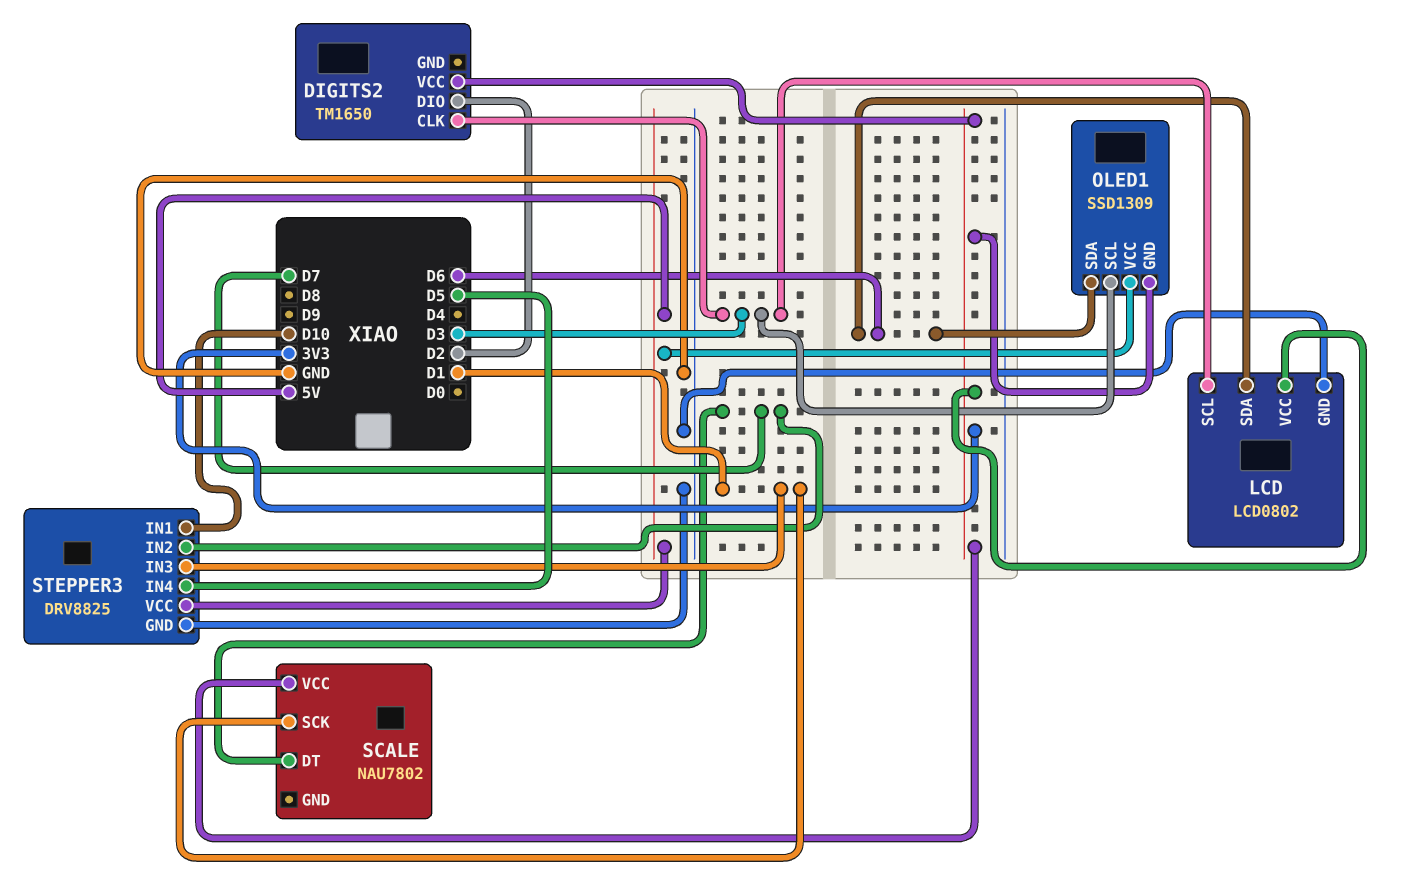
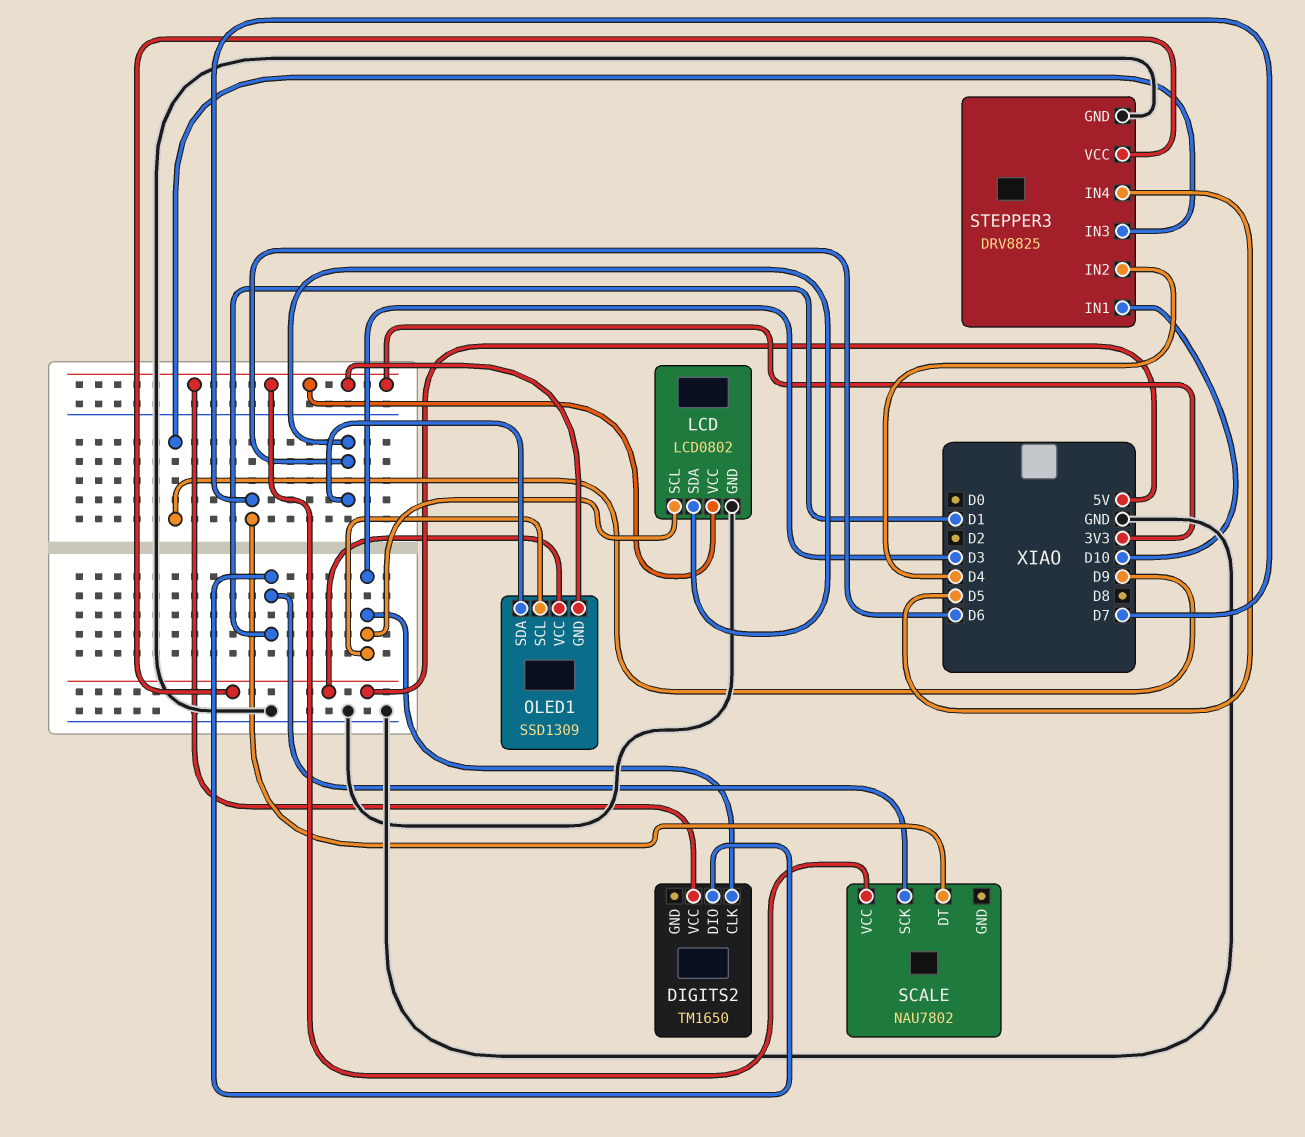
DIGITS2 pin DIO: D2 -> D1
STEPPER3 pin IN2: D7 -> D4
STEPPER3 pin IN3: D1 -> D9

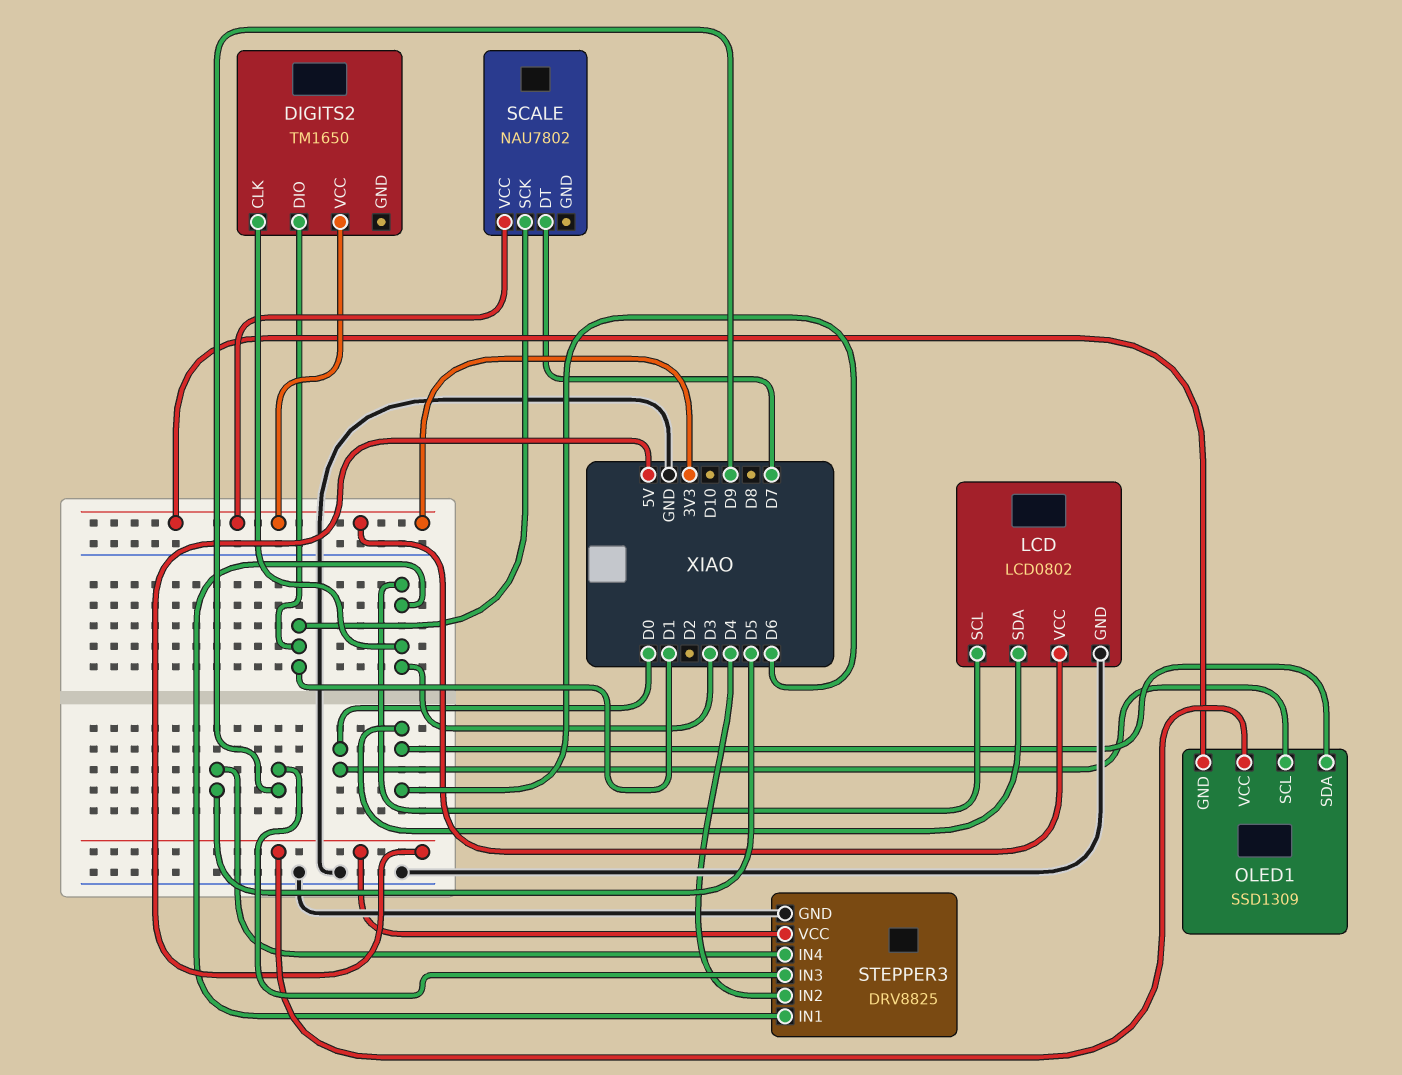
OLED1 pin SCL: D3 -> D0
STEPPER3 pin IN1: D10 -> D3

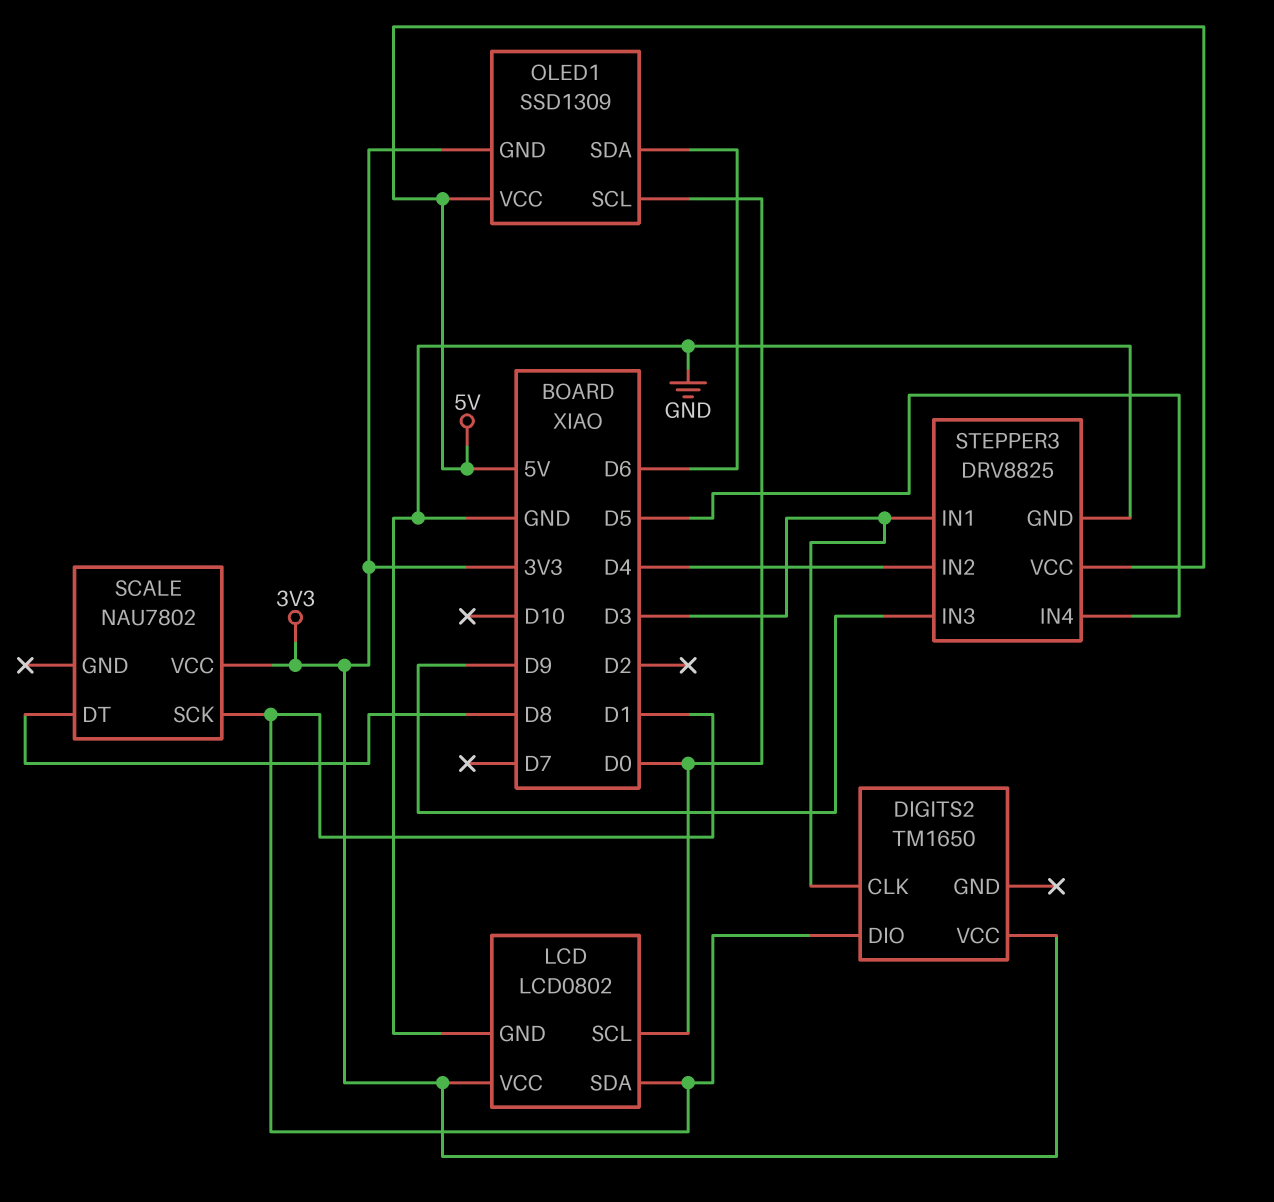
LCD pin SCL: D3 -> D0
LCD pin SDA: D6 -> D1
SCALE pin DT: D7 -> D8

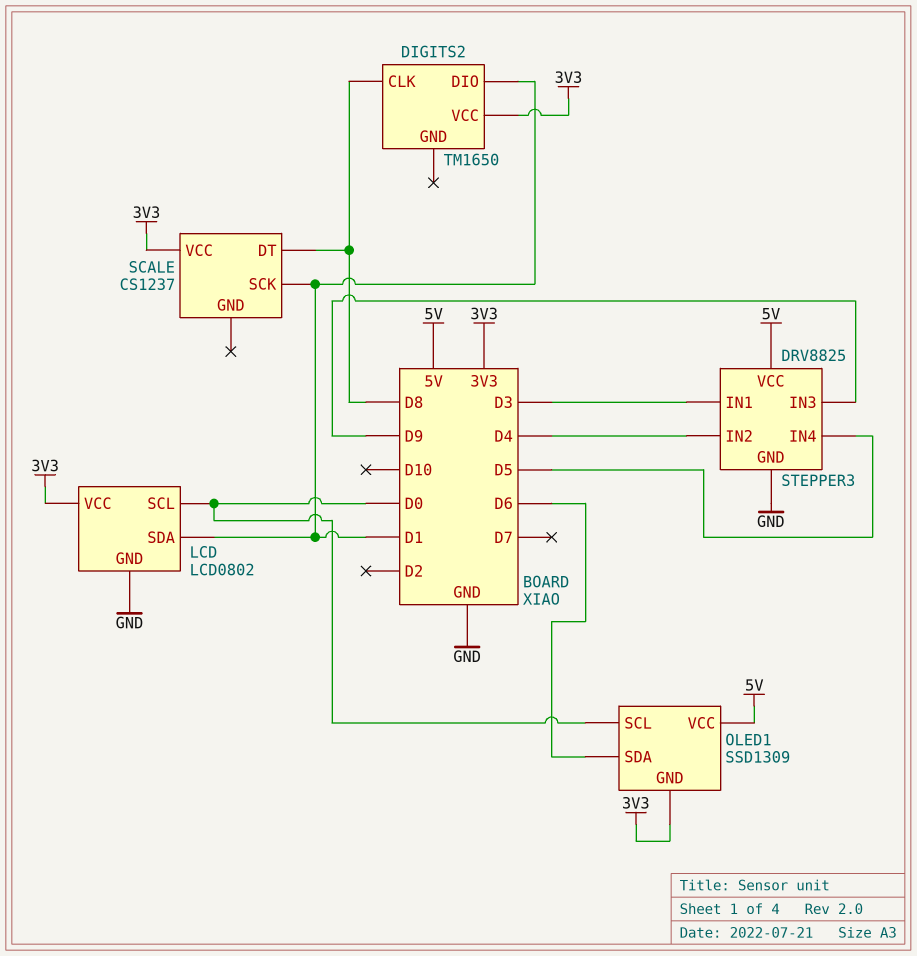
DIGITS2 pin CLK: D3 -> D8
SCALE: NAU7802 -> CS1237

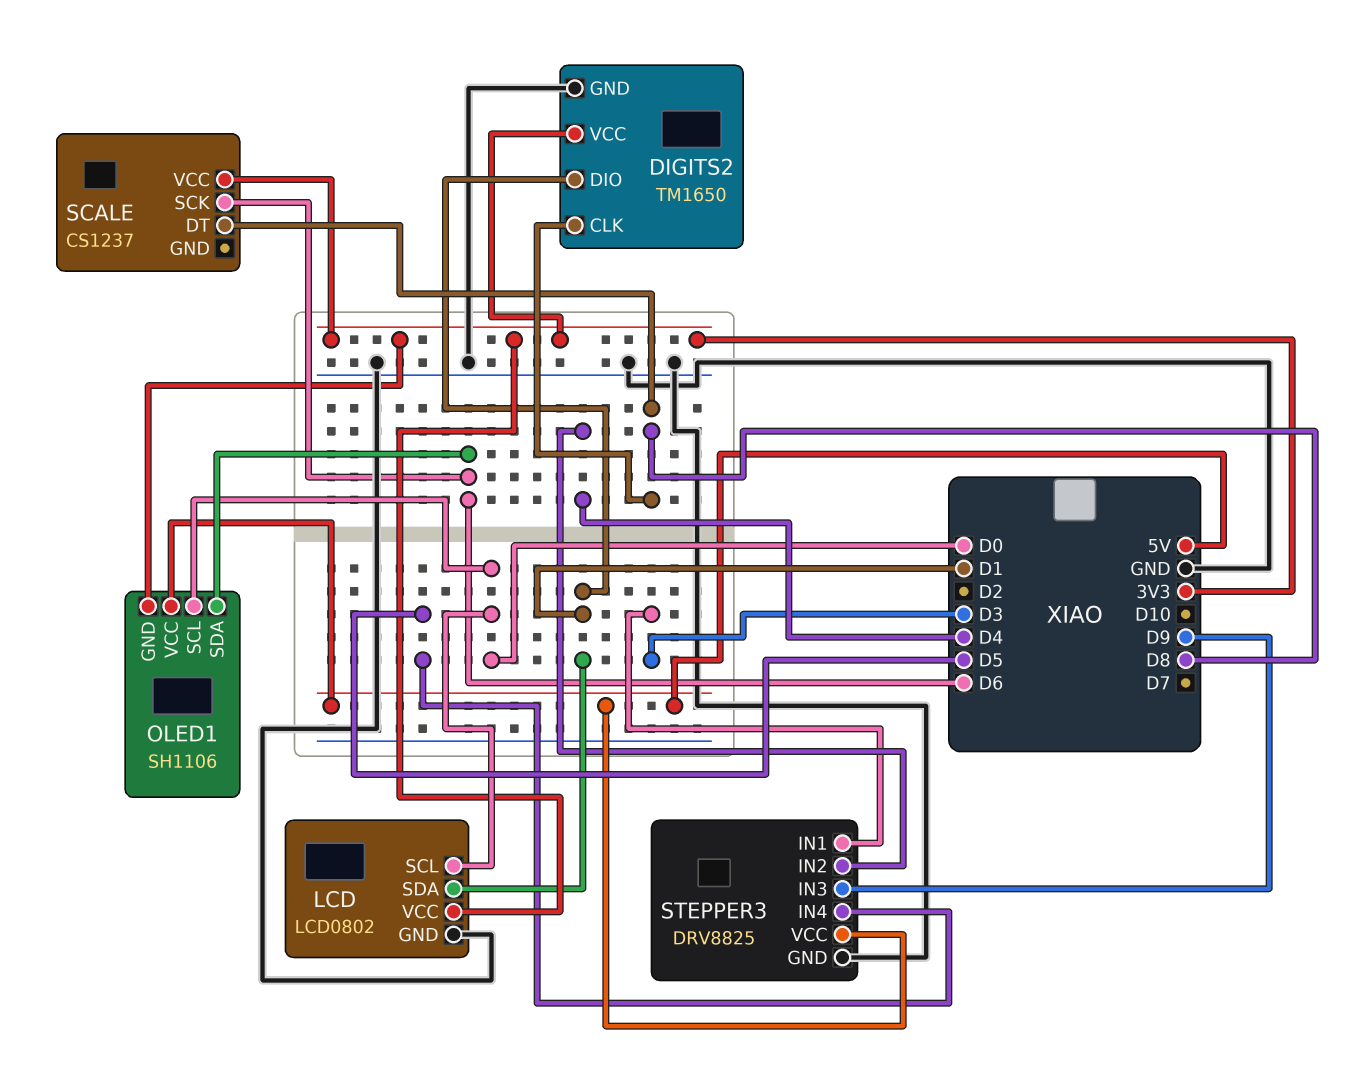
DIGITS2 pin GND: none -> GND
OLED1: SSD1309 -> SH1106
SCALE pin SCK: D1 -> D6

